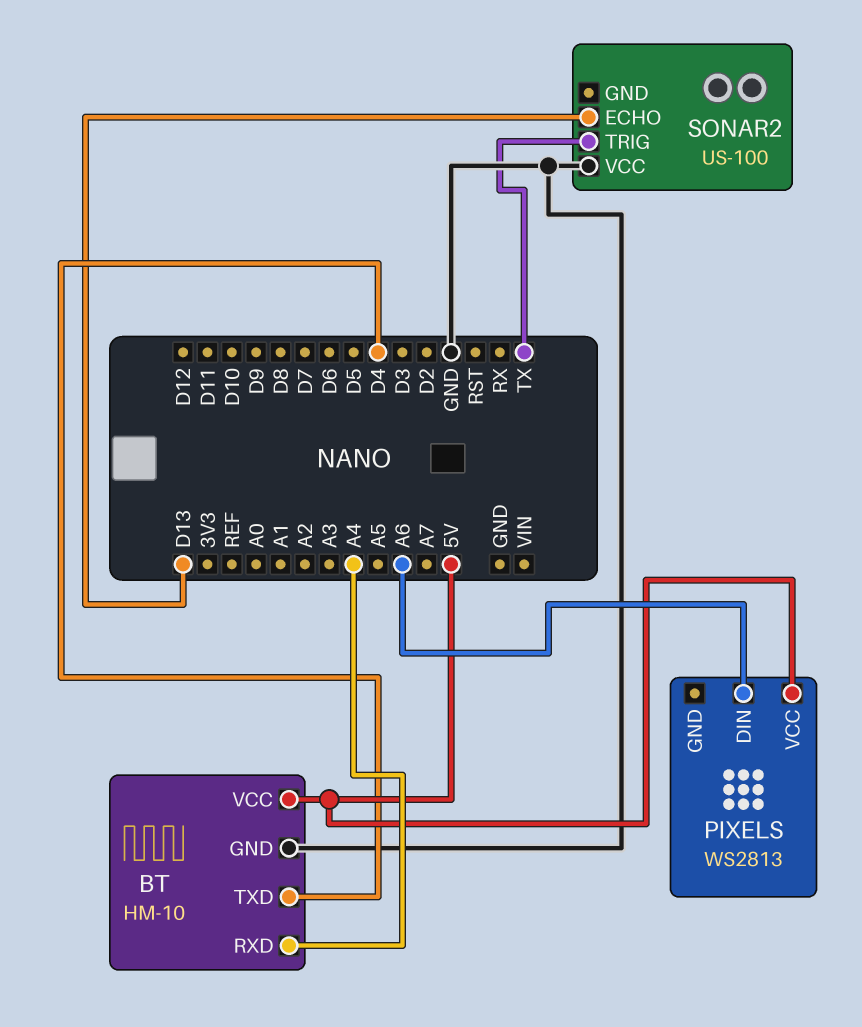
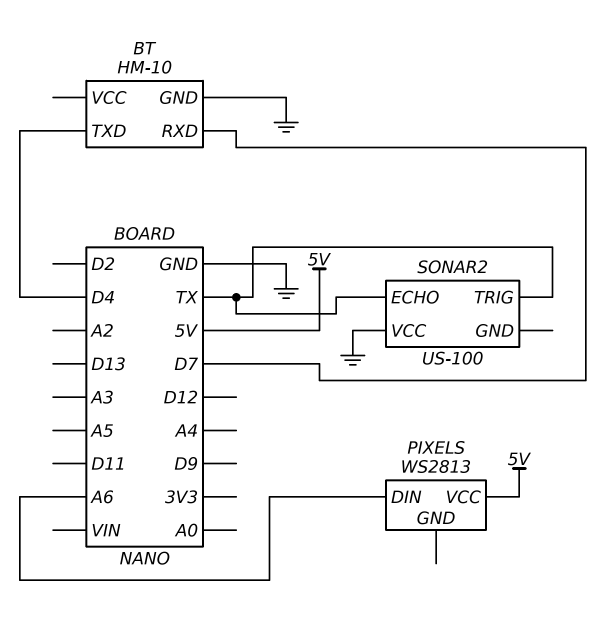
BT pin RXD: A4 -> D7
BT pin VCC: 5V -> none
SONAR2 pin ECHO: D13 -> TX

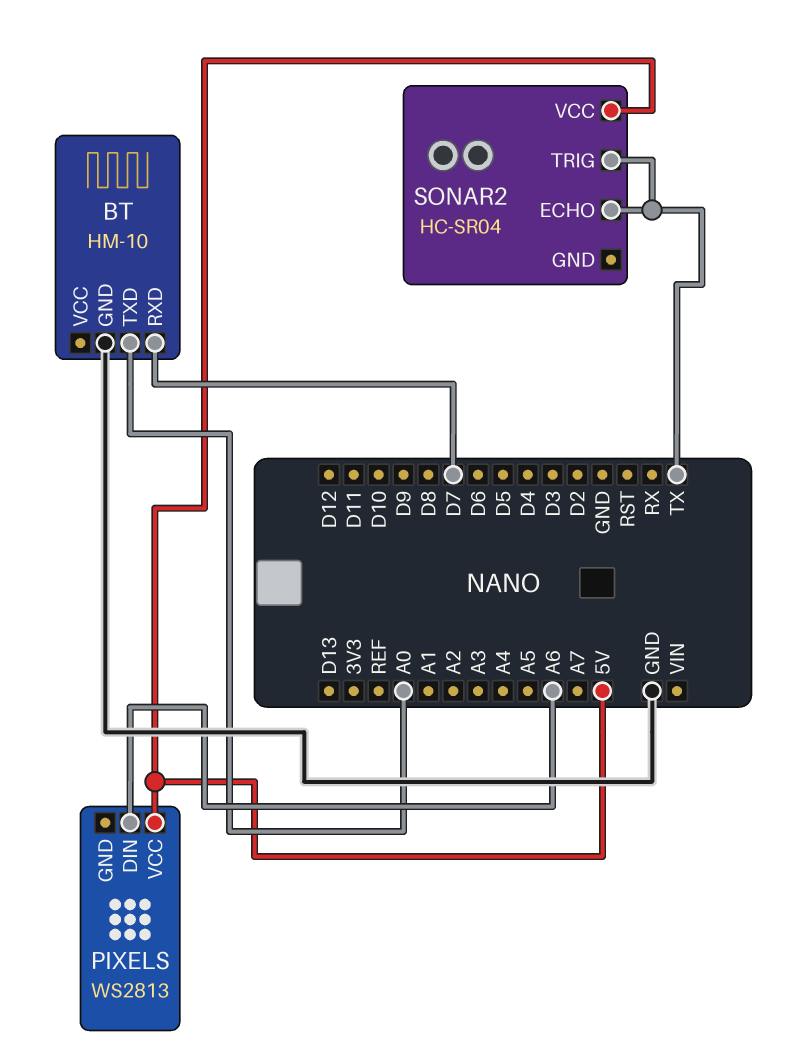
BT pin TXD: D4 -> A0
SONAR2: US-100 -> HC-SR04
SONAR2 pin VCC: GND -> 5V

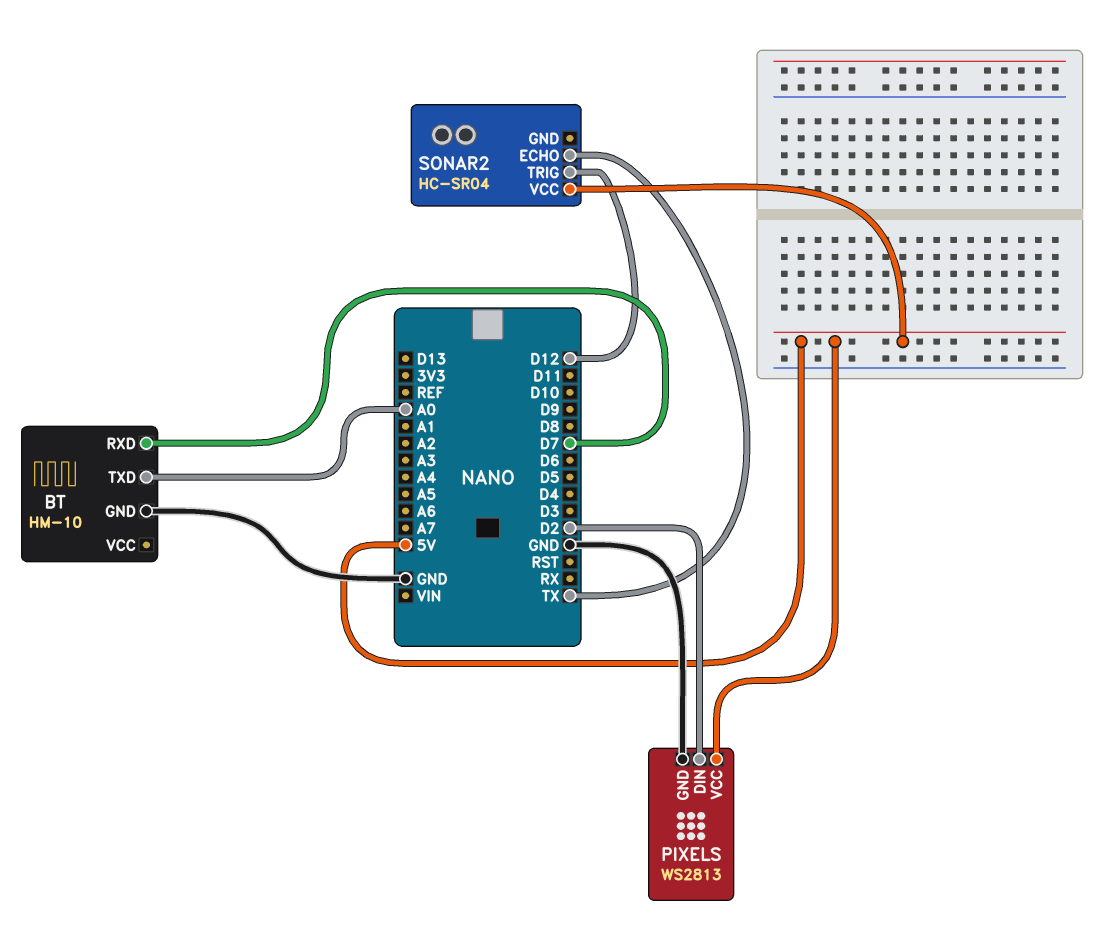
PIXELS pin DIN: A6 -> D2
PIXELS pin GND: none -> GND
SONAR2 pin TRIG: TX -> D12

